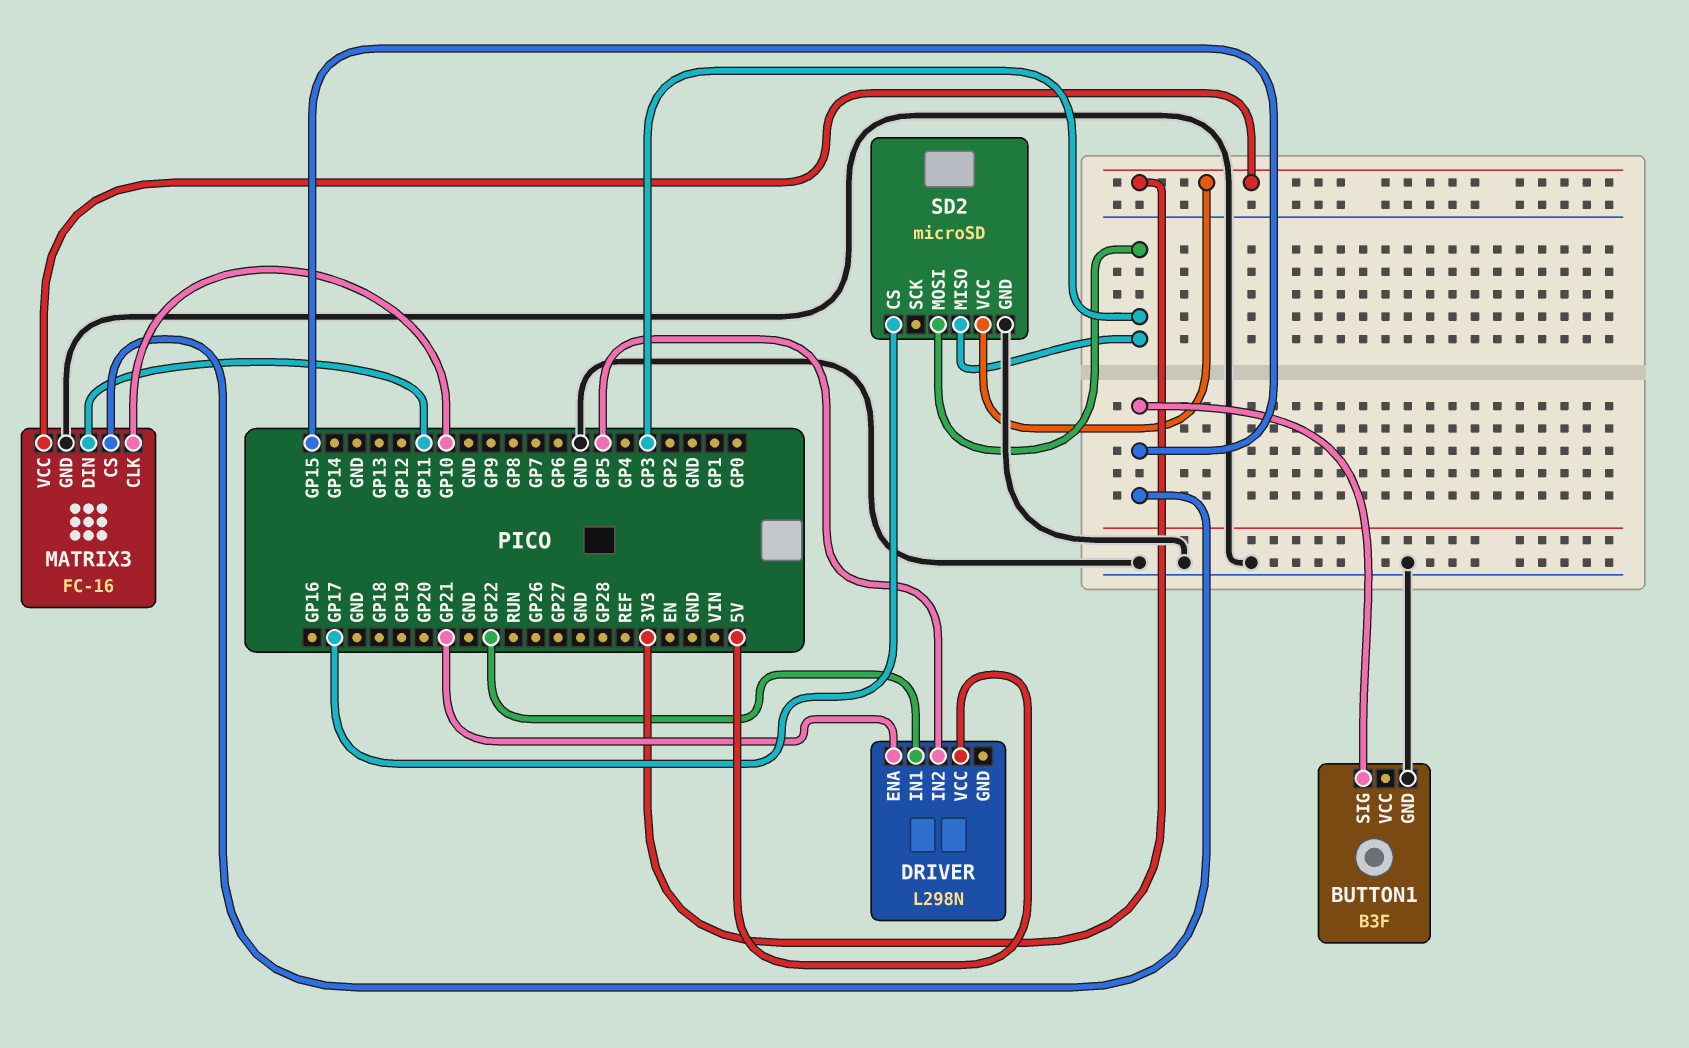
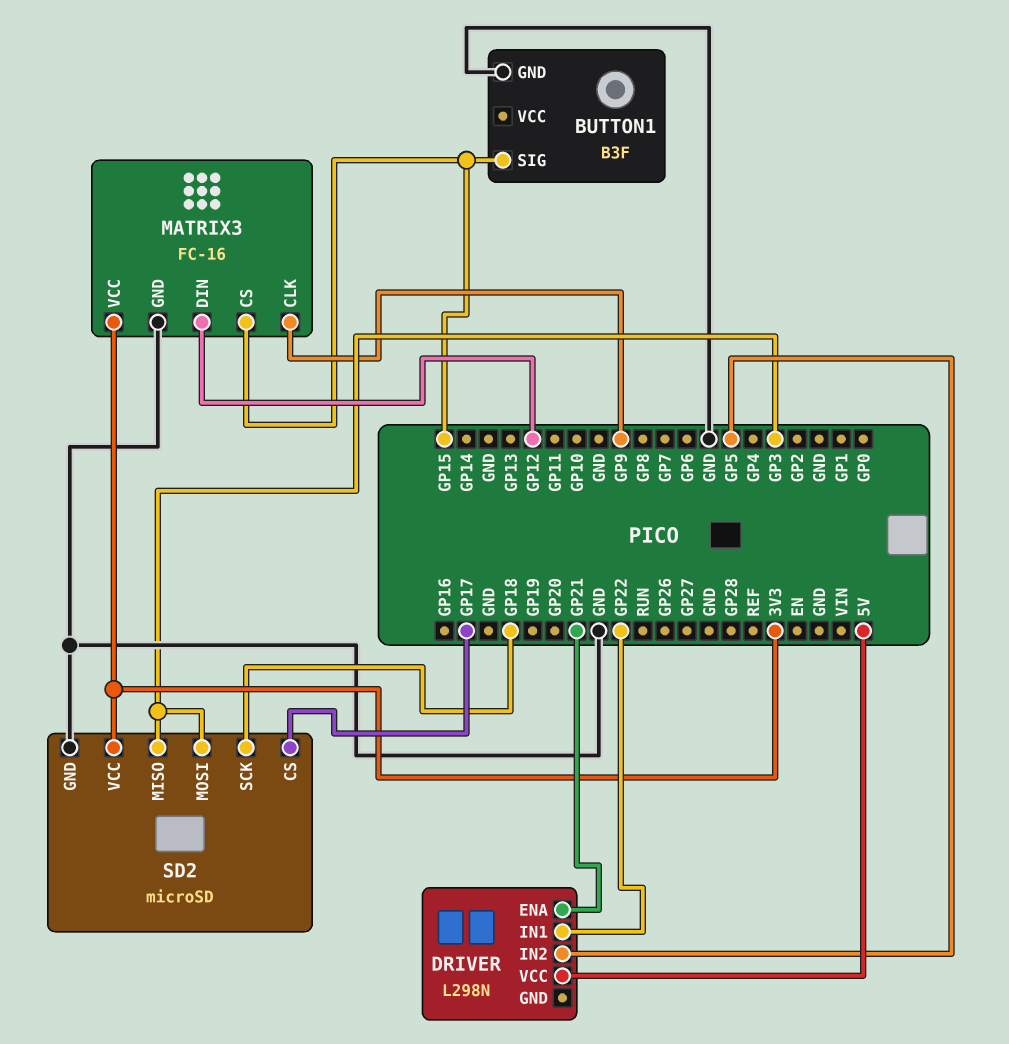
MATRIX3 pin CLK: GP10 -> GP9
MATRIX3 pin DIN: GP11 -> GP12
SD2 pin SCK: none -> GP18

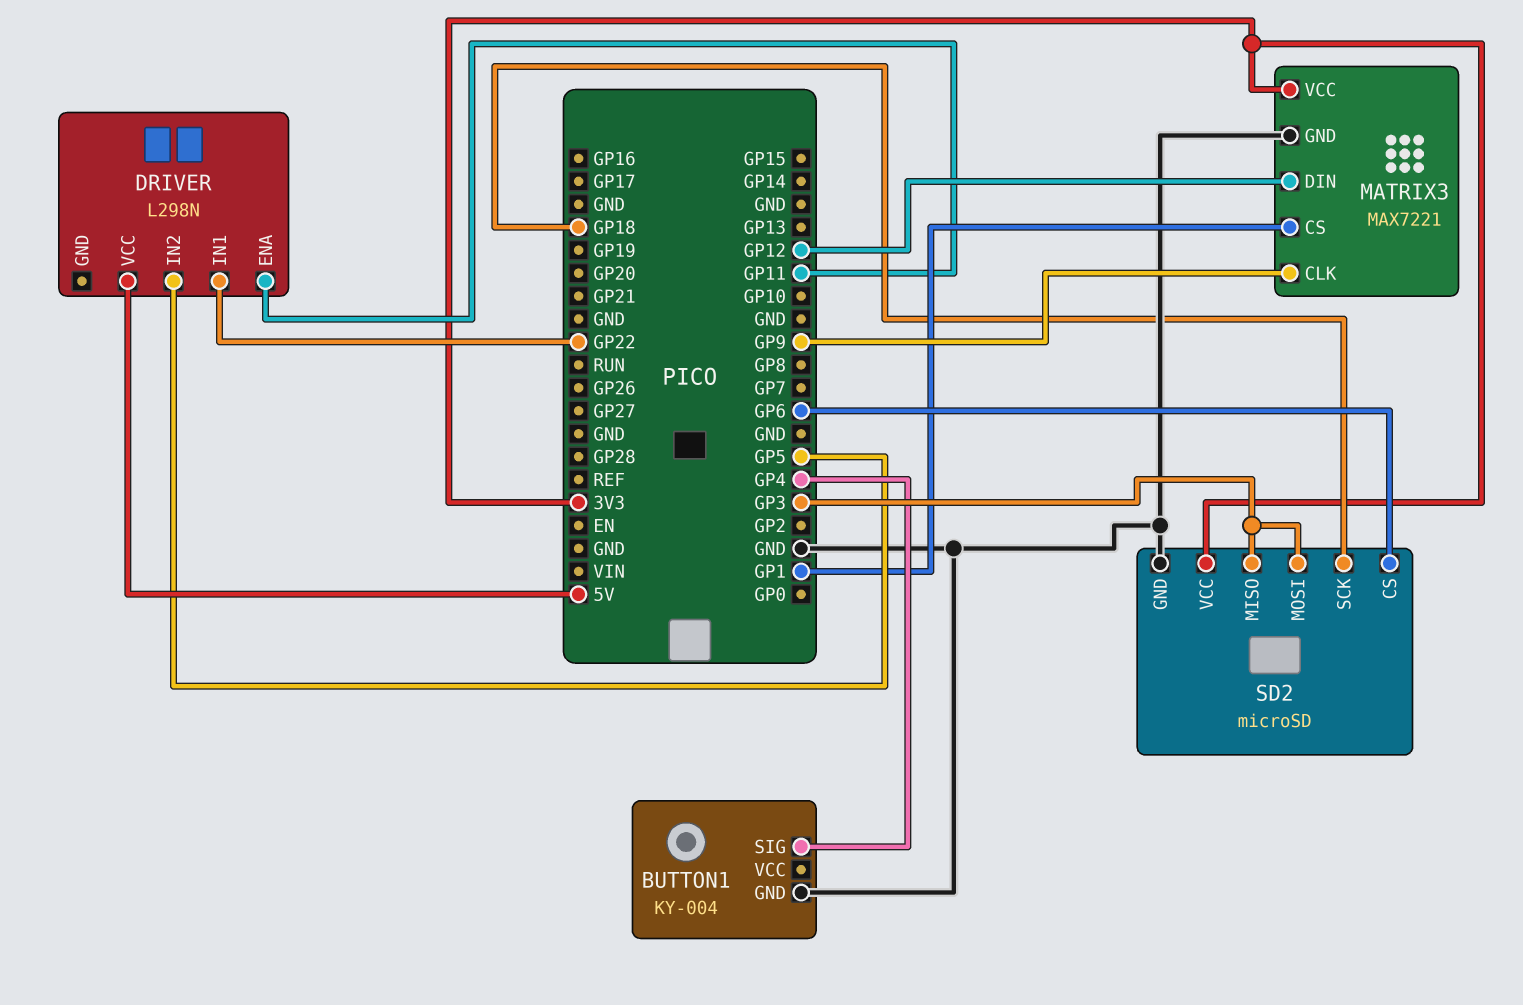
BUTTON1: B3F -> KY-004
BUTTON1 pin SIG: GP15 -> GP4
DRIVER pin ENA: GP21 -> GP11
MATRIX3: FC-16 -> MAX7221
MATRIX3 pin CS: GP15 -> GP1
SD2 pin CS: GP17 -> GP6

